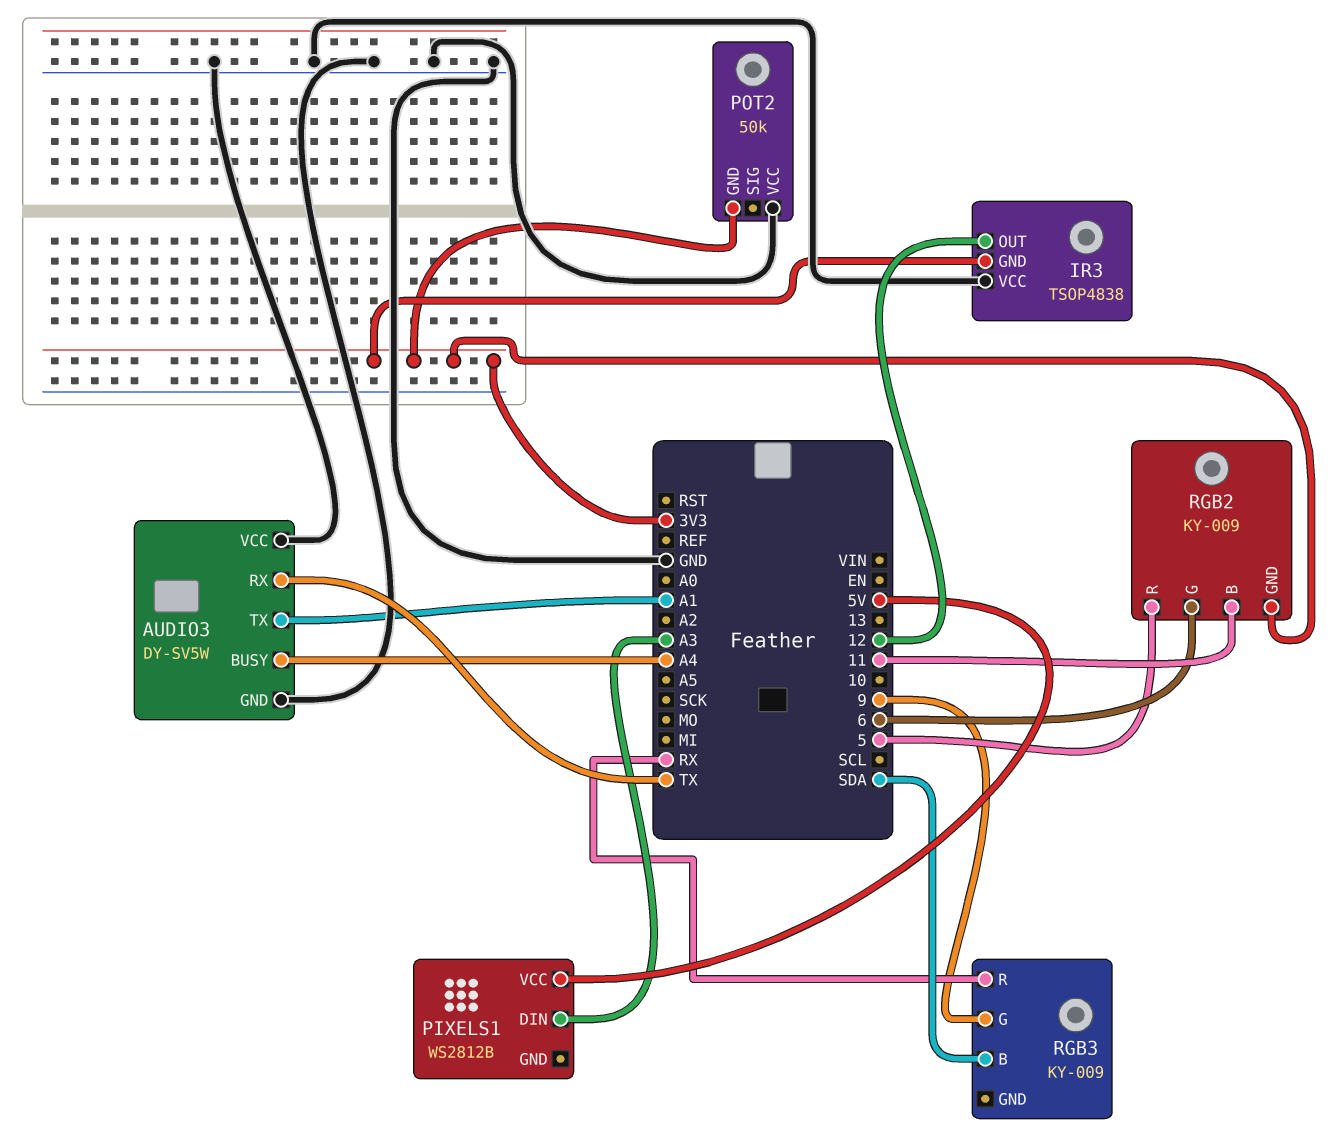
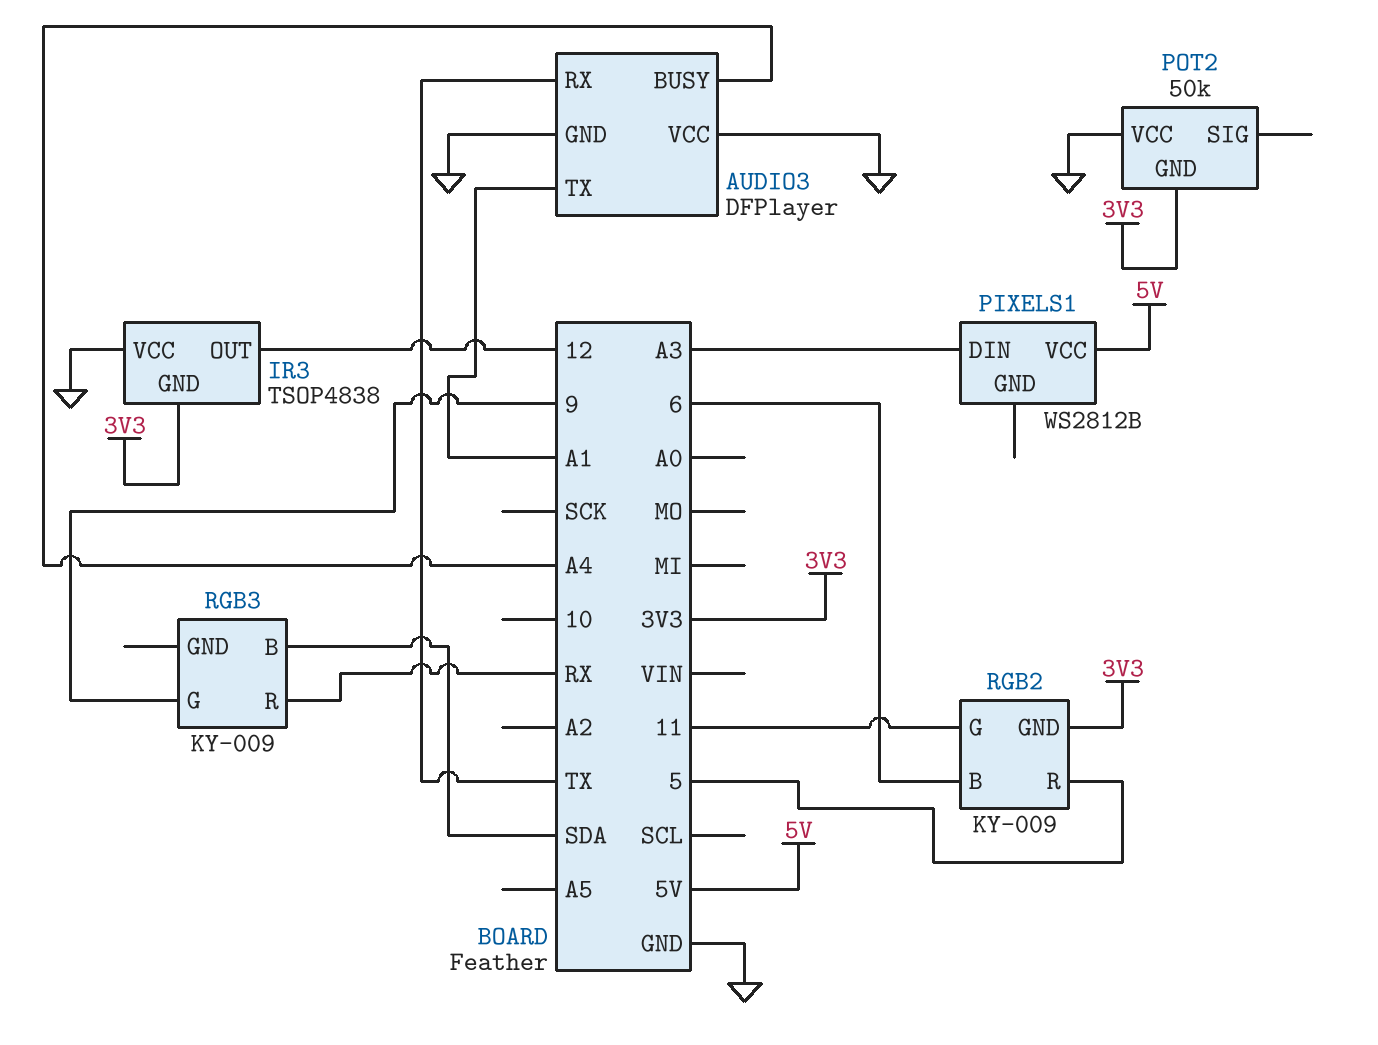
AUDIO3: DY-SV5W -> DFPlayer
RGB2 pin B: 11 -> 6
RGB2 pin G: 6 -> 11

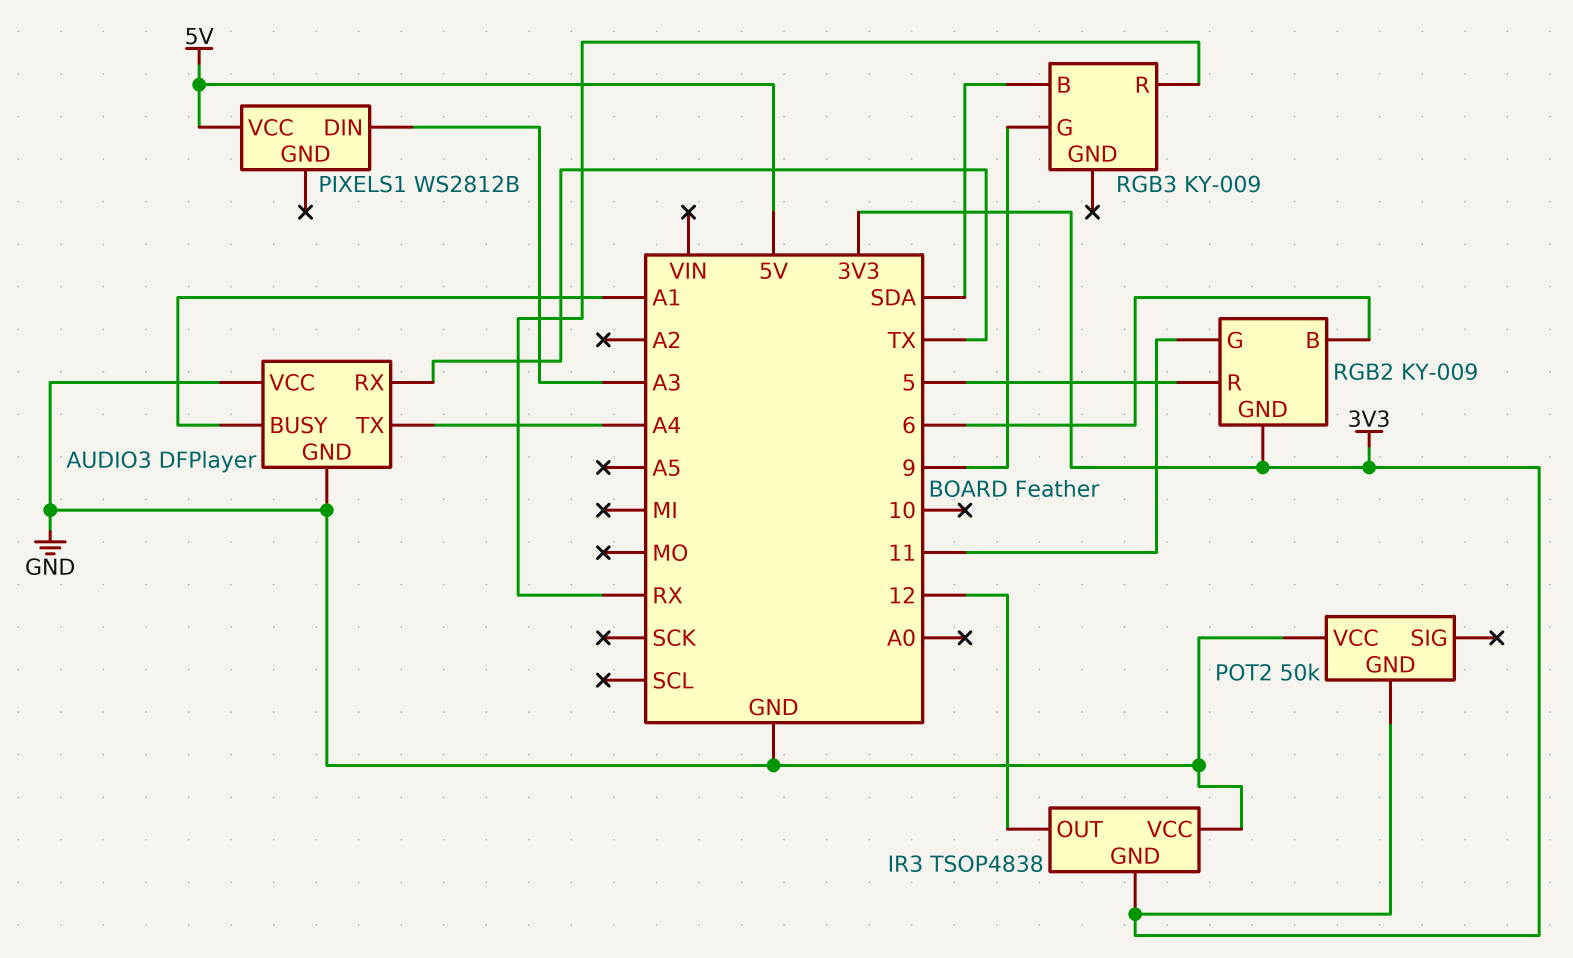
AUDIO3 pin BUSY: A4 -> A1
AUDIO3 pin TX: A1 -> A4

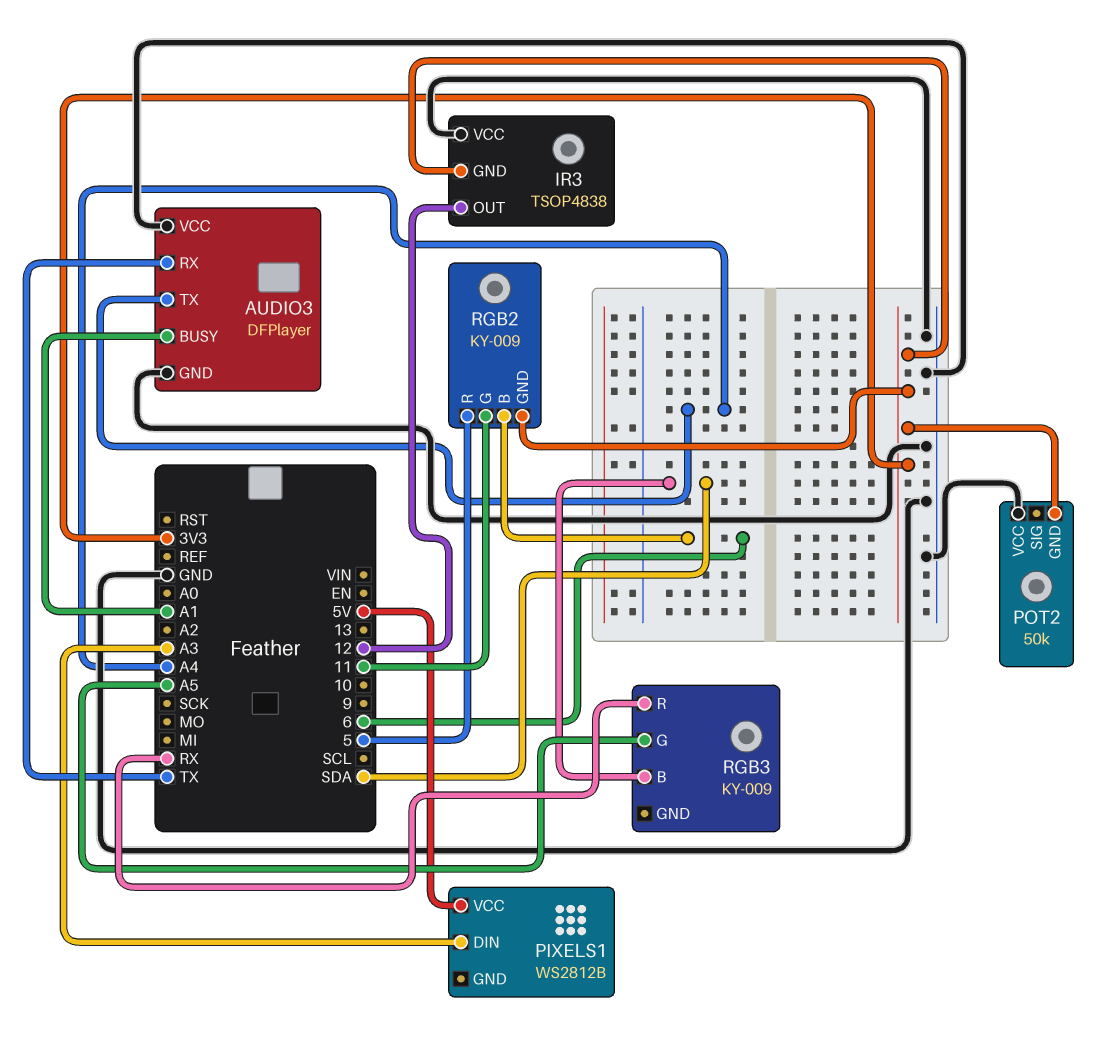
RGB3 pin G: 9 -> A5

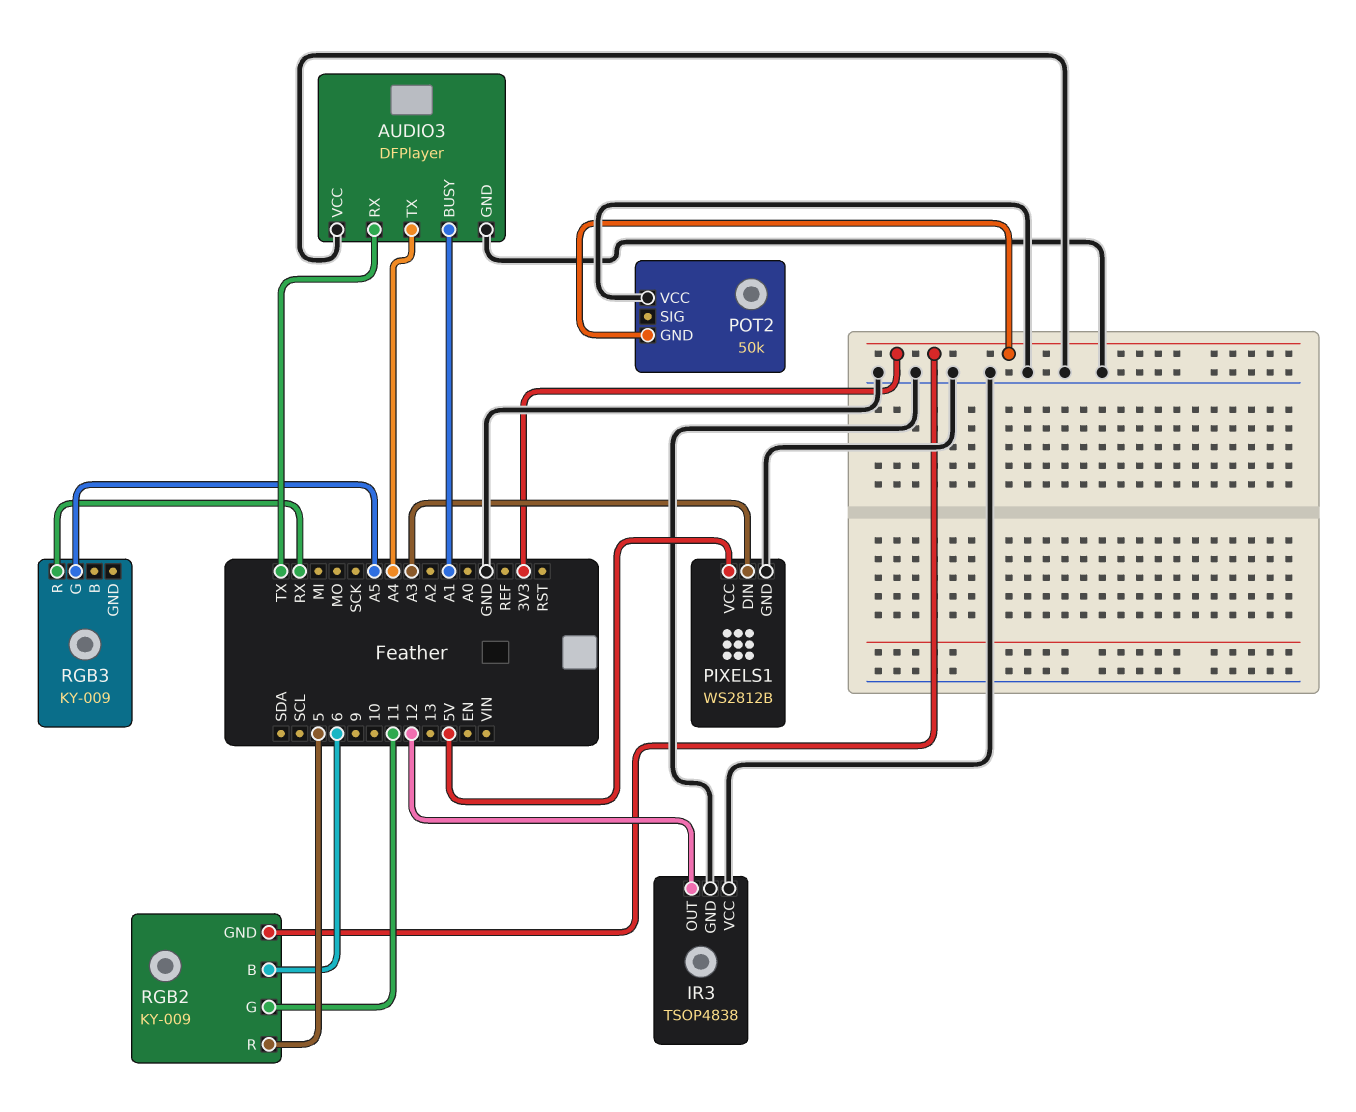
IR3 pin GND: 3V3 -> GND
PIXELS1 pin GND: none -> GND
RGB3 pin B: SDA -> none

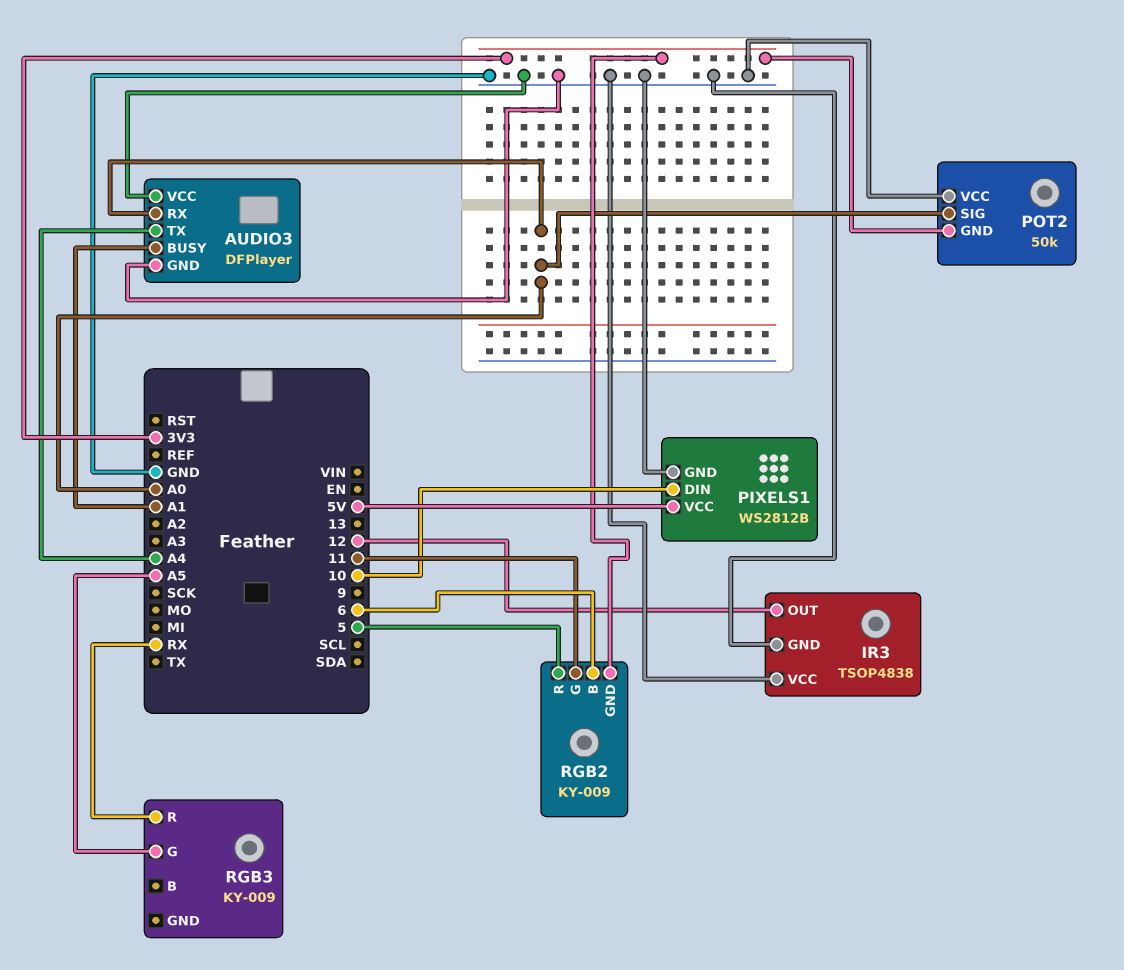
AUDIO3 pin RX: TX -> A0
PIXELS1 pin DIN: A3 -> 10
POT2 pin SIG: none -> A0

